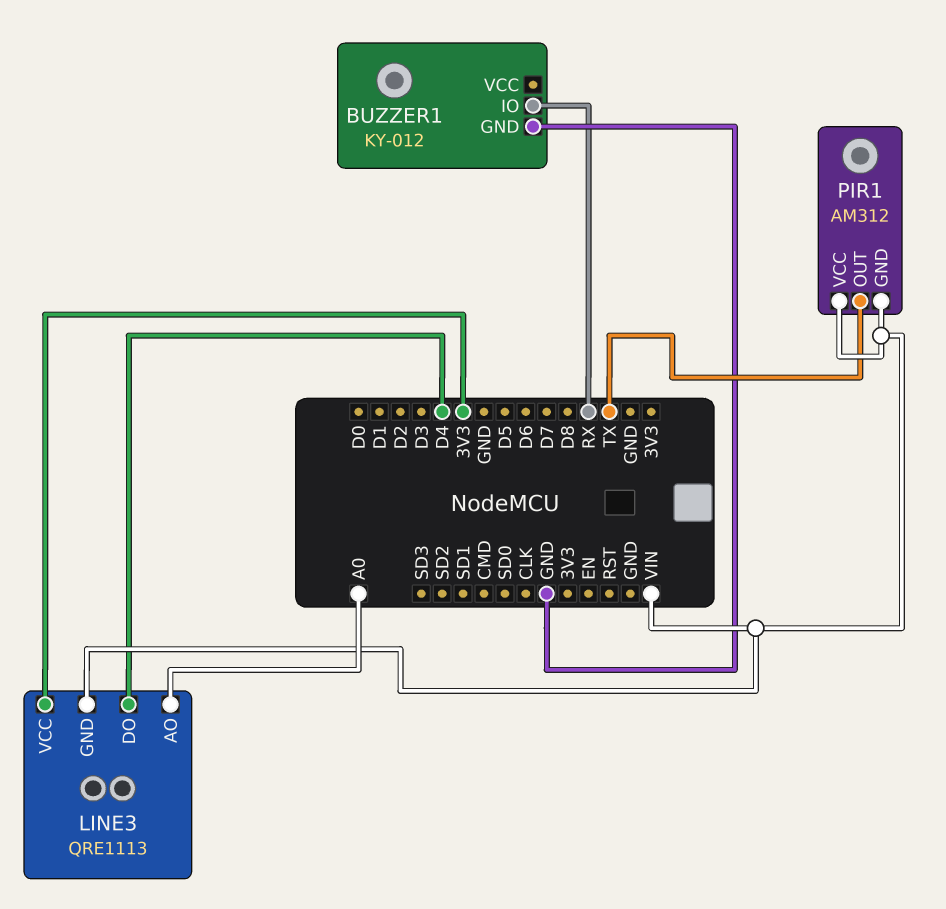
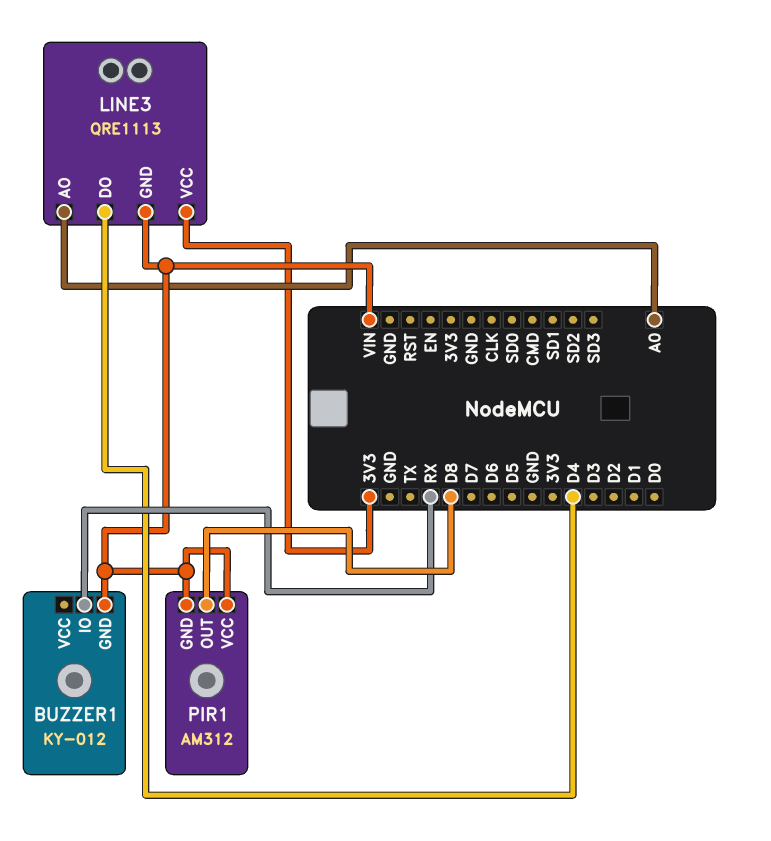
BUZZER1 pin GND: GND -> VIN
PIR1 pin OUT: TX -> D8

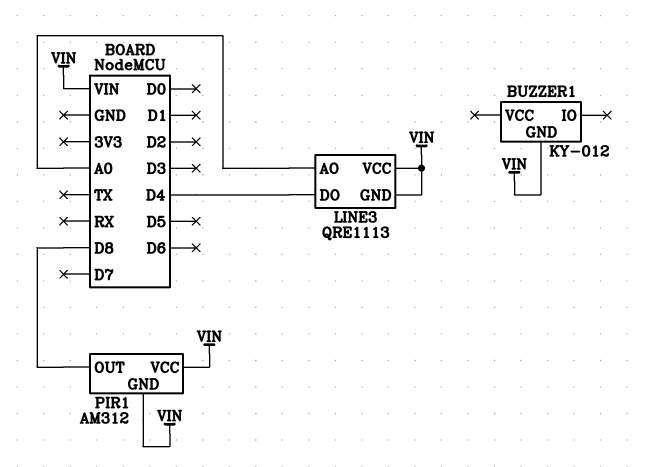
BUZZER1 pin IO: RX -> none
LINE3 pin VCC: 3V3 -> VIN

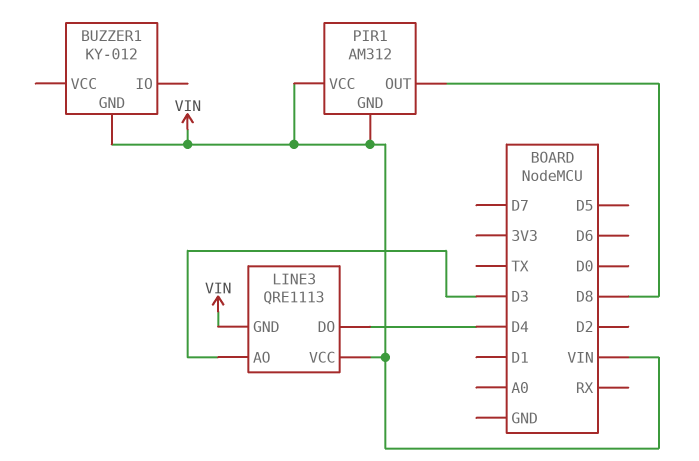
LINE3 pin AO: A0 -> D3

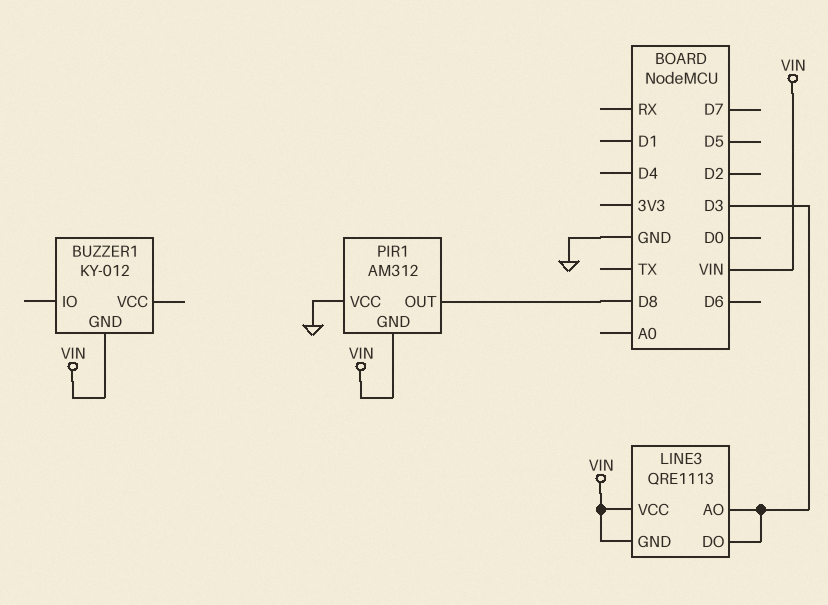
LINE3 pin DO: D4 -> D3
PIR1 pin VCC: VIN -> GND

